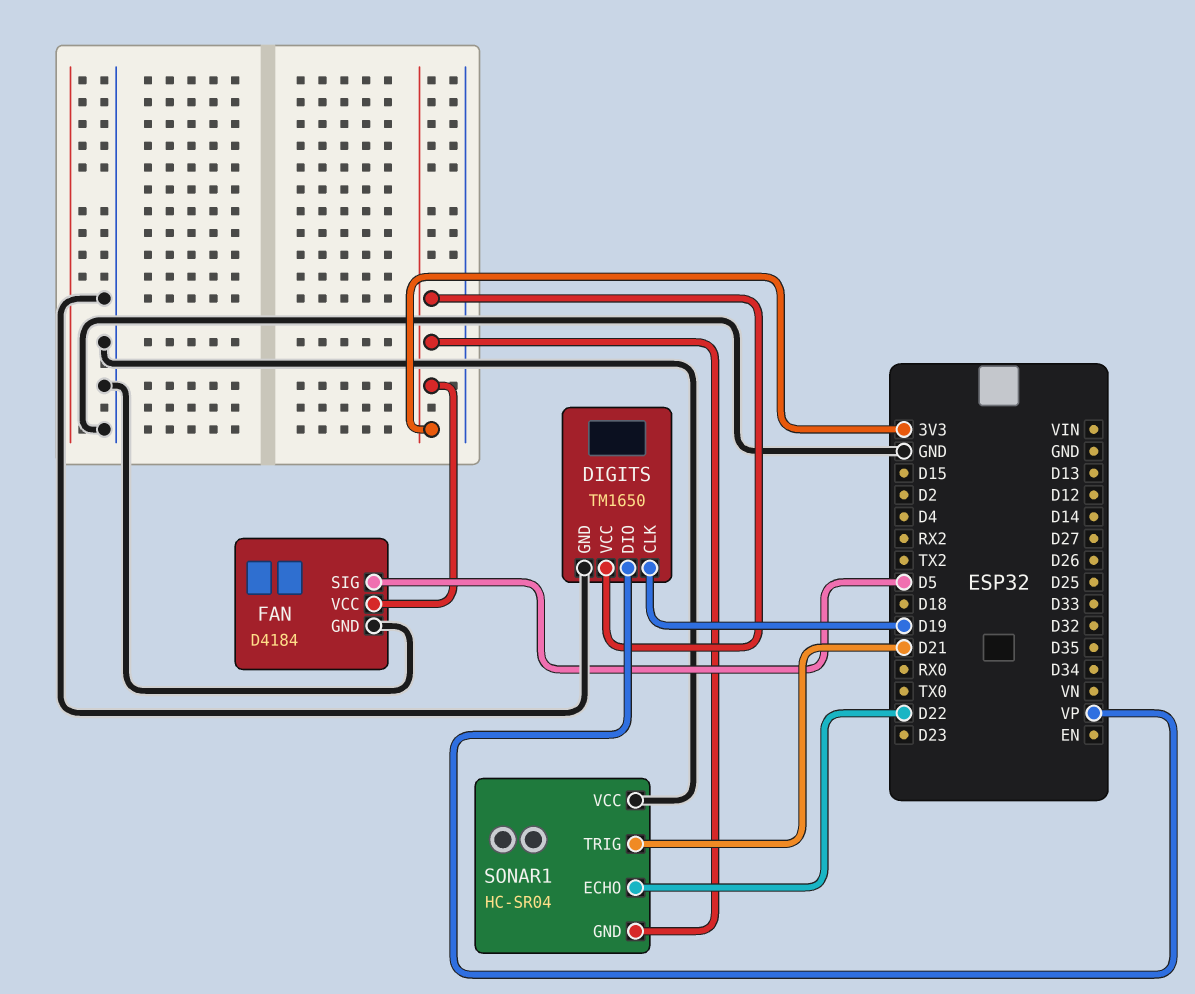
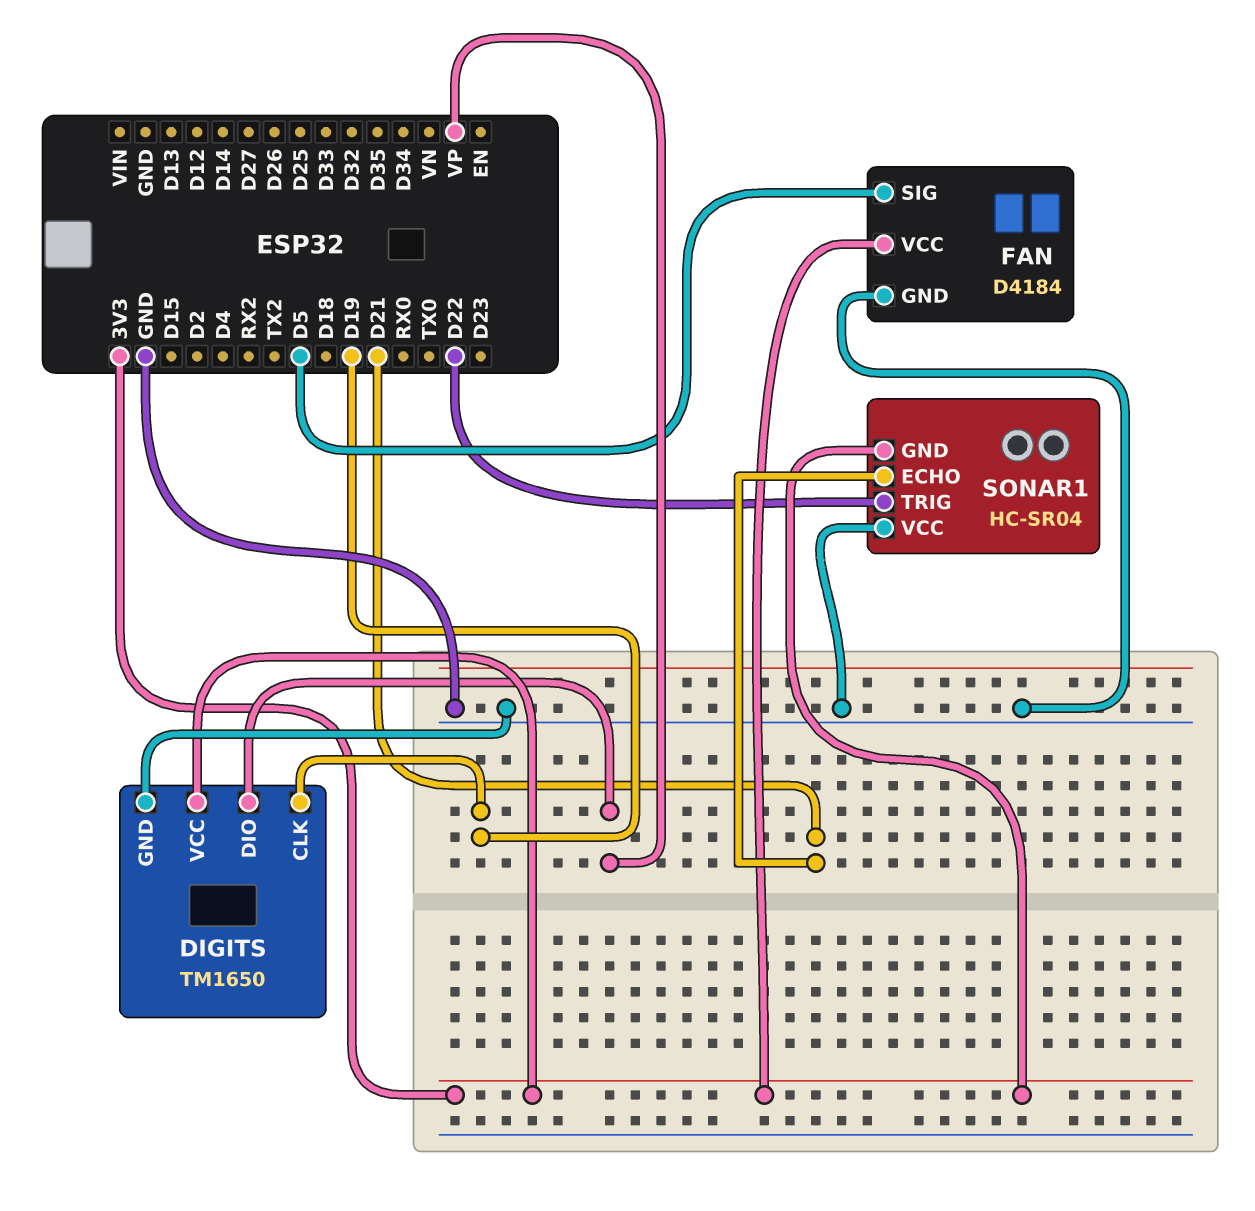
SONAR1 pin ECHO: D22 -> D21
SONAR1 pin TRIG: D21 -> D22

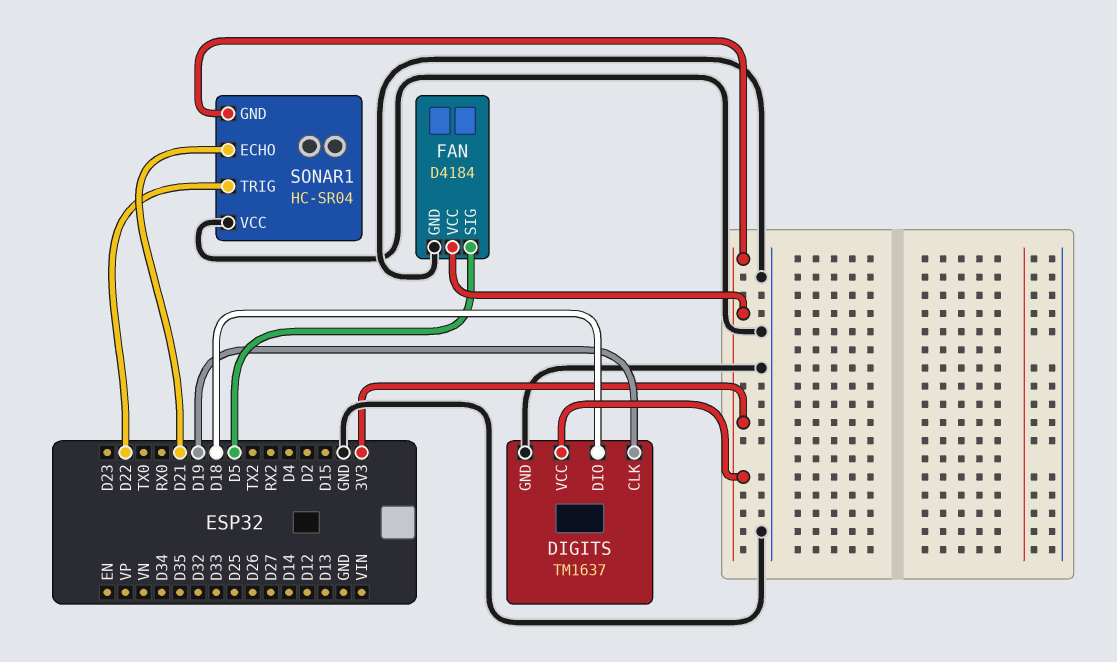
DIGITS: TM1650 -> TM1637
DIGITS pin DIO: VP -> D18

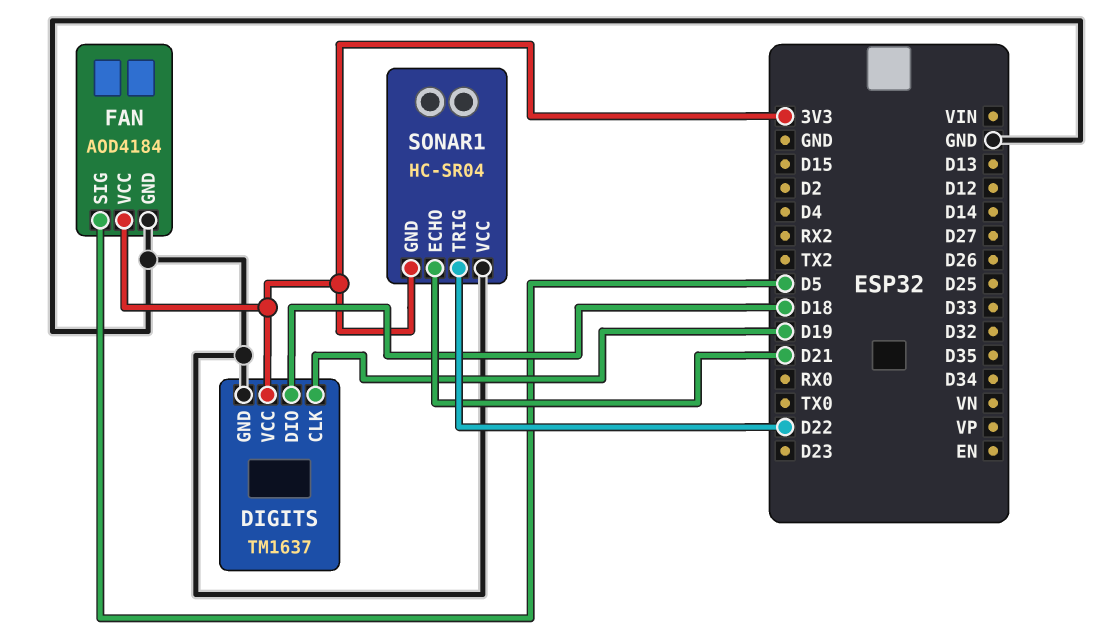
FAN: D4184 -> AOD4184

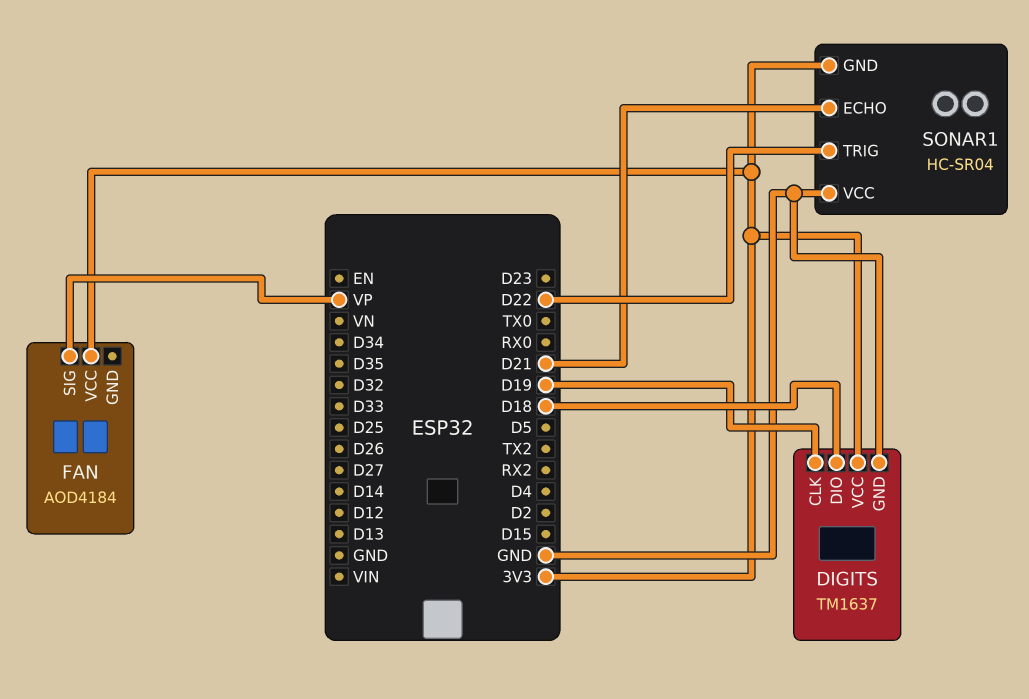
FAN pin GND: GND -> none
FAN pin SIG: D5 -> VP

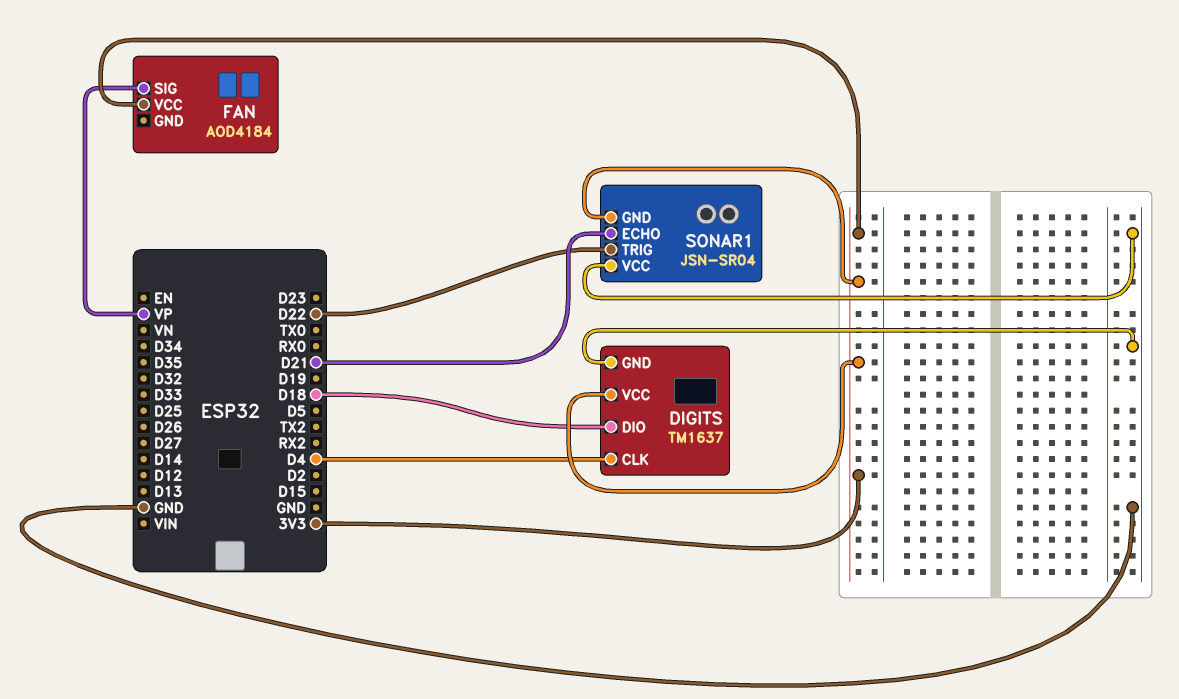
DIGITS pin CLK: D19 -> D4
SONAR1: HC-SR04 -> JSN-SR04

